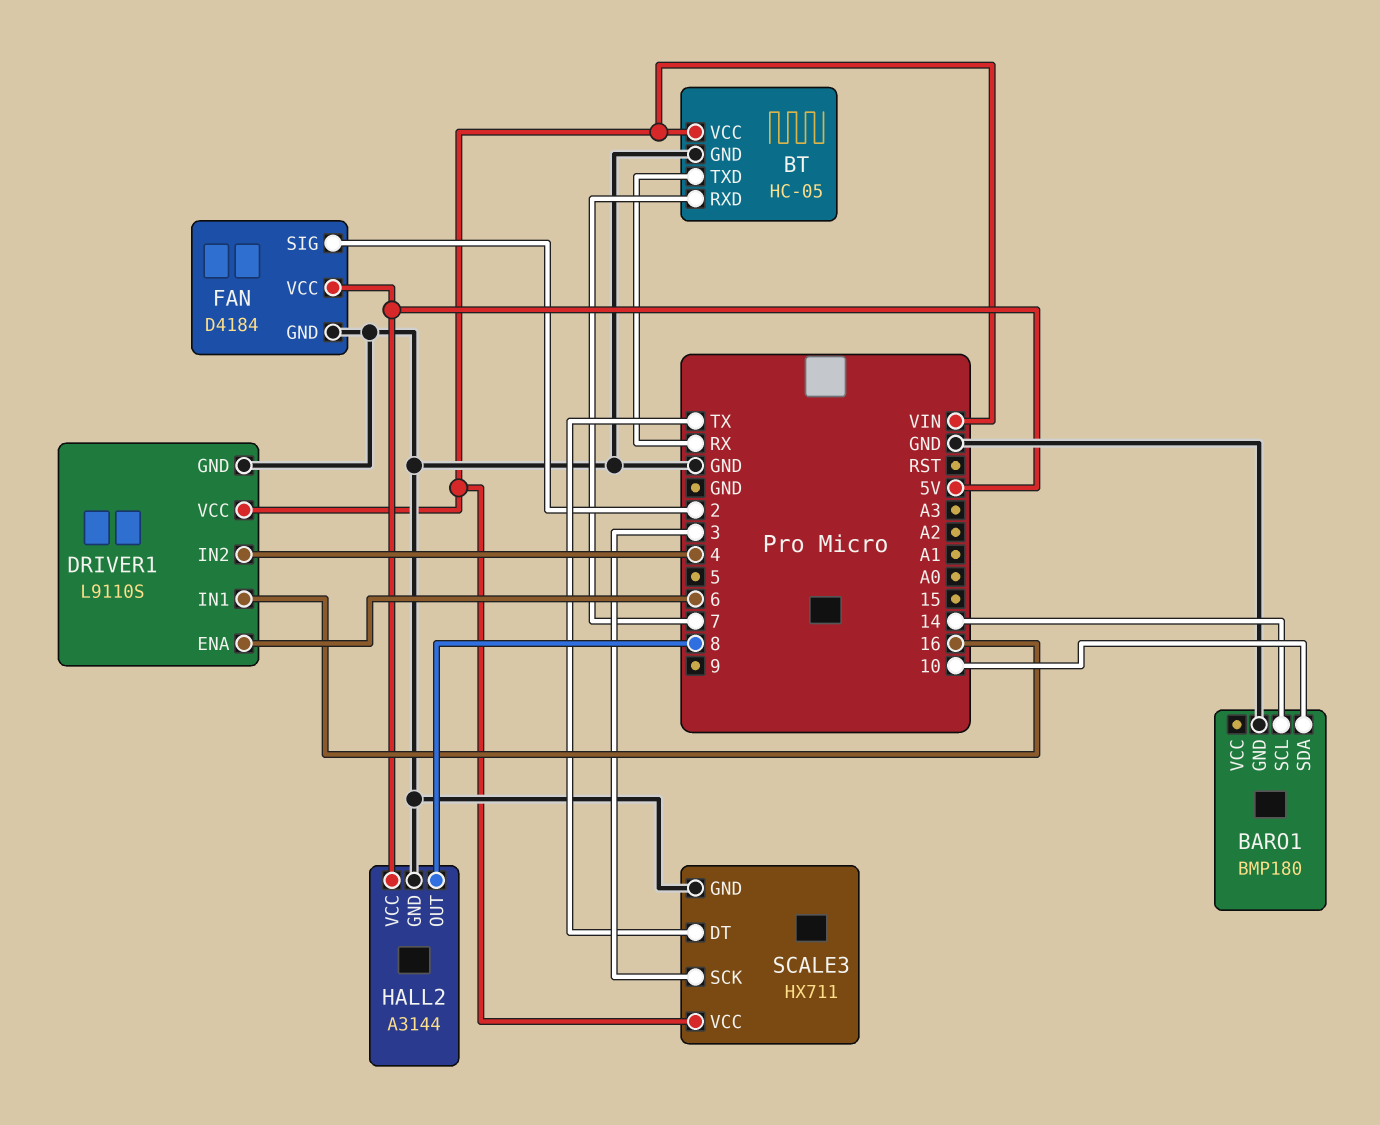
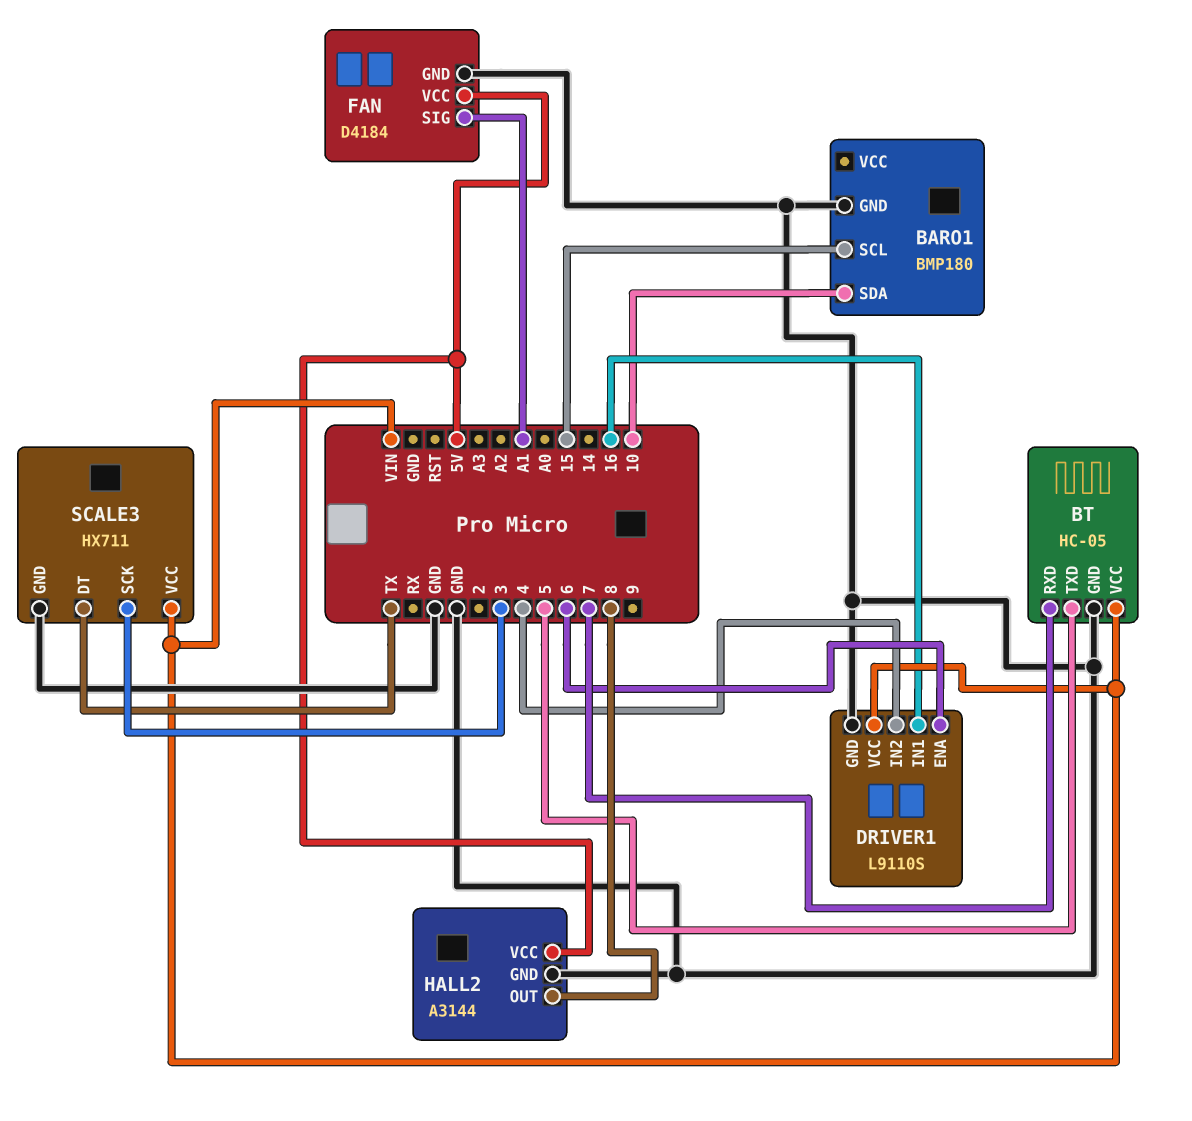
BARO1 pin SCL: 14 -> 15
BT pin TXD: RX -> 5
FAN pin SIG: 2 -> A1

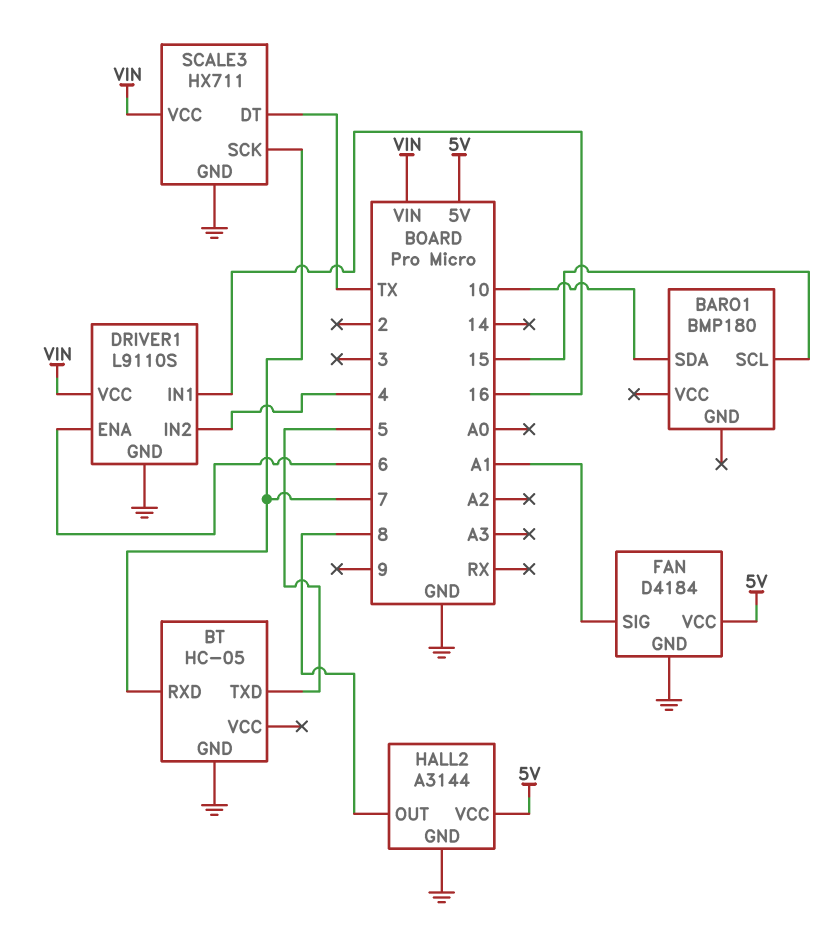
BARO1 pin GND: GND -> none
BT pin VCC: VIN -> none
SCALE3 pin SCK: 3 -> 7

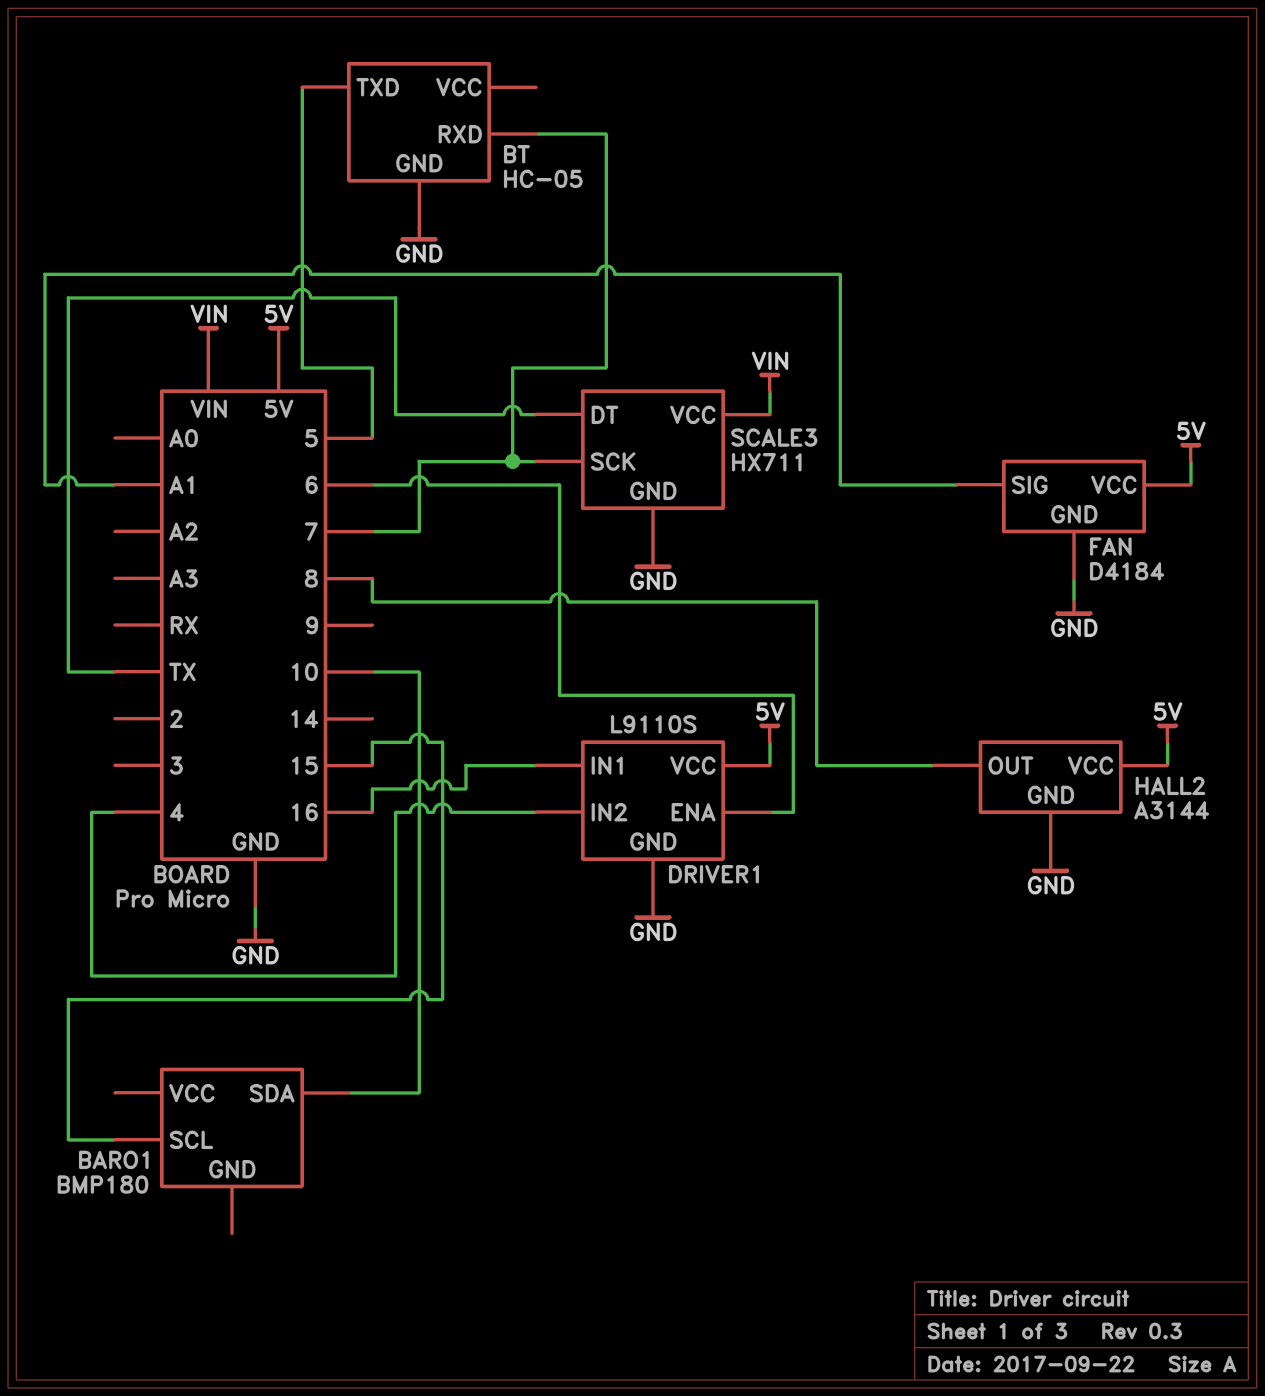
DRIVER1 pin VCC: VIN -> 5V

